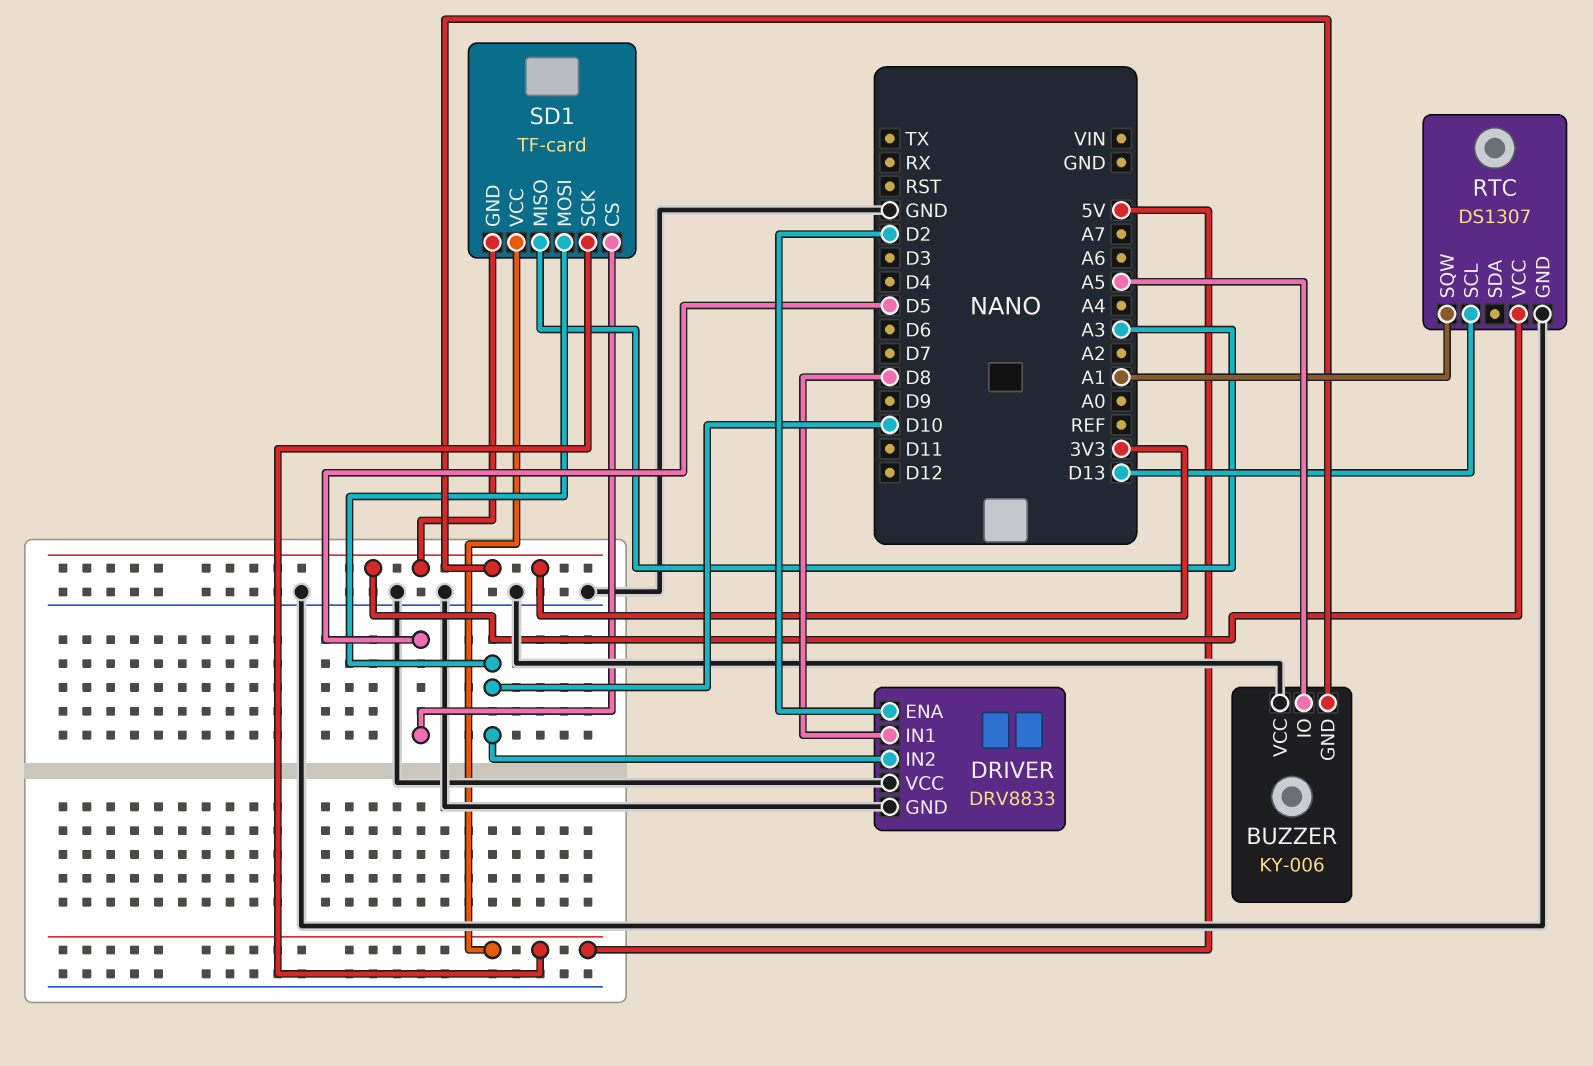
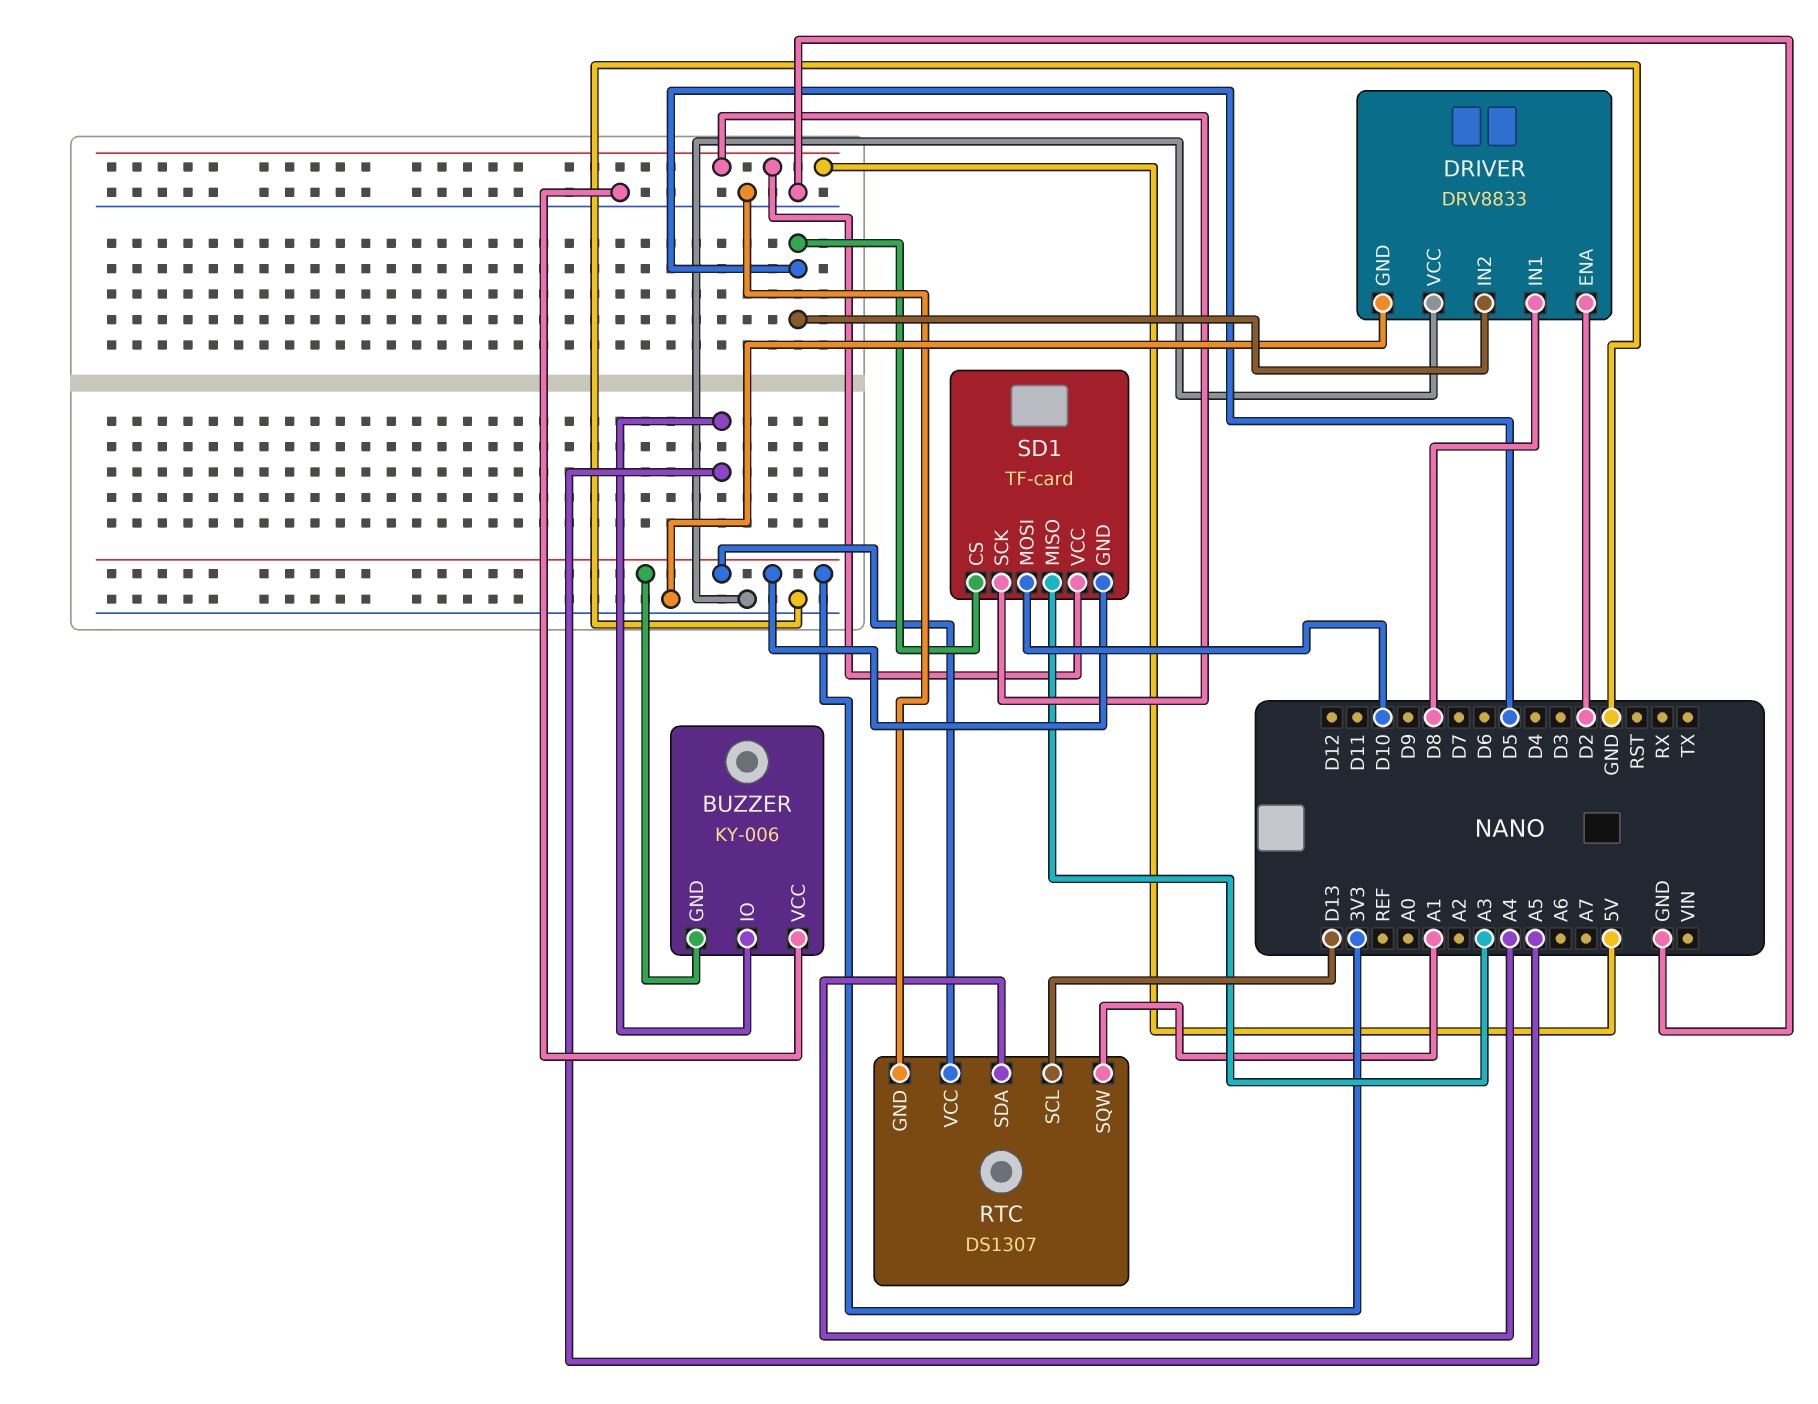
DRIVER pin IN2: D10 -> D5
RTC pin SDA: none -> A4

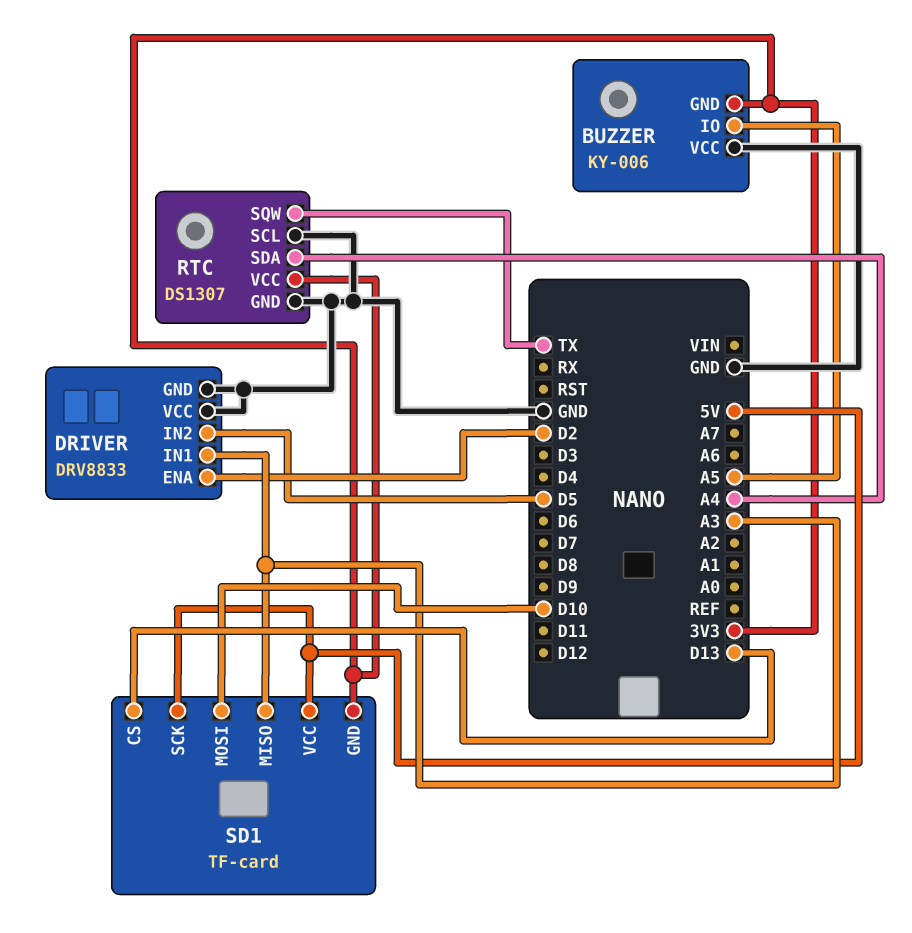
DRIVER pin IN1: D8 -> A3
RTC pin SCL: D13 -> GND
RTC pin SQW: A1 -> TX
SD1 pin CS: D5 -> D13

